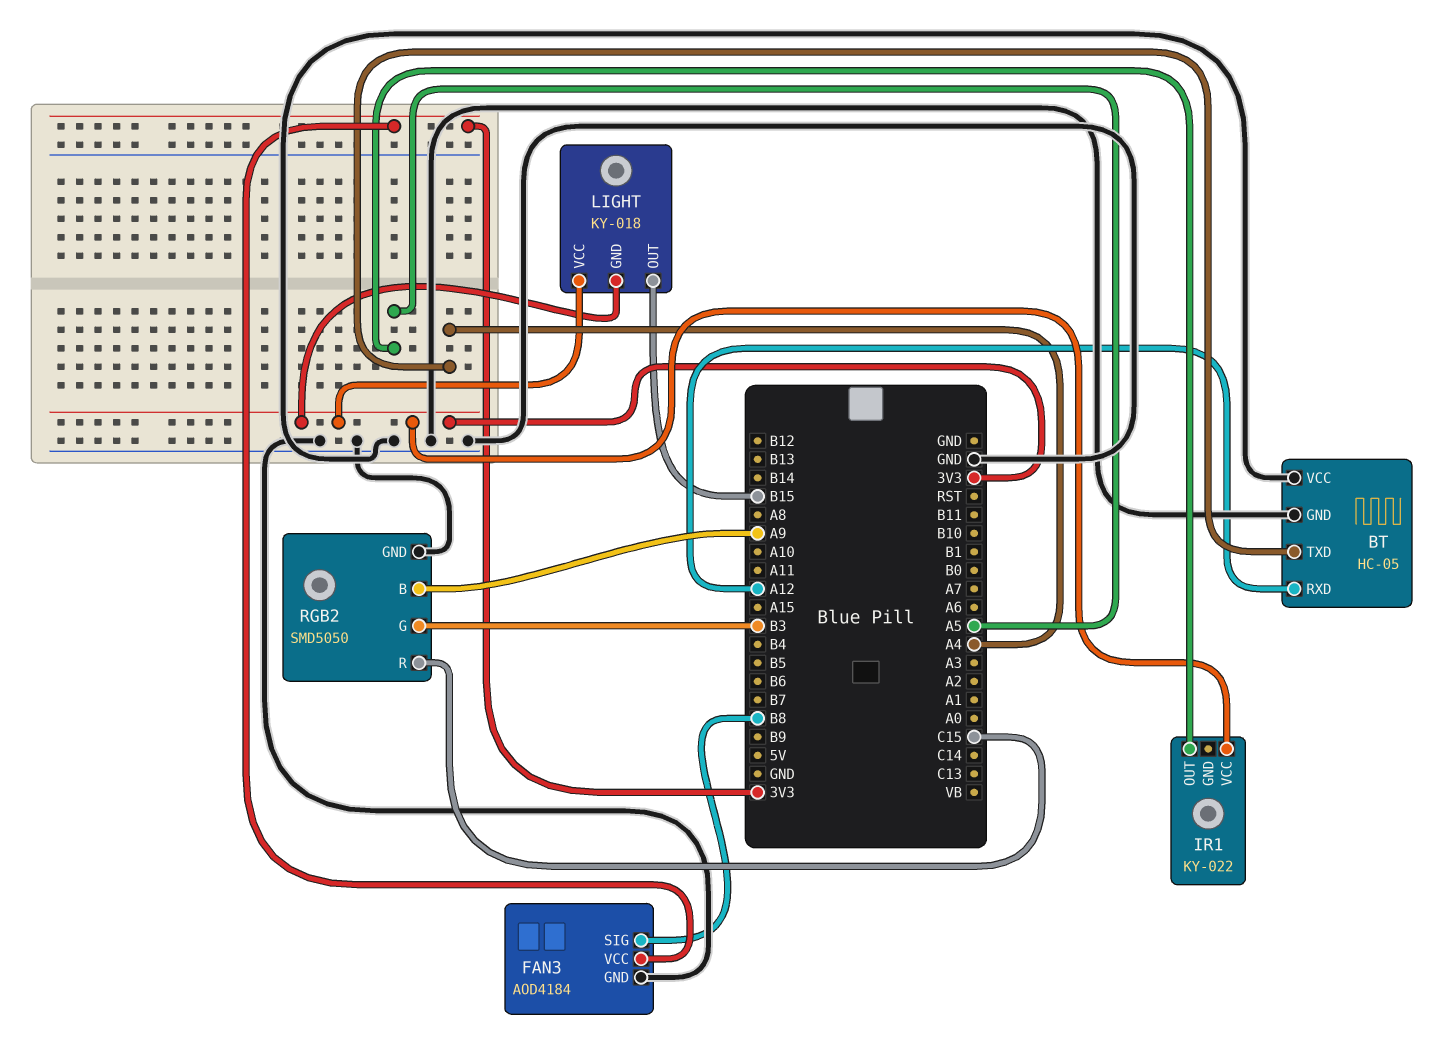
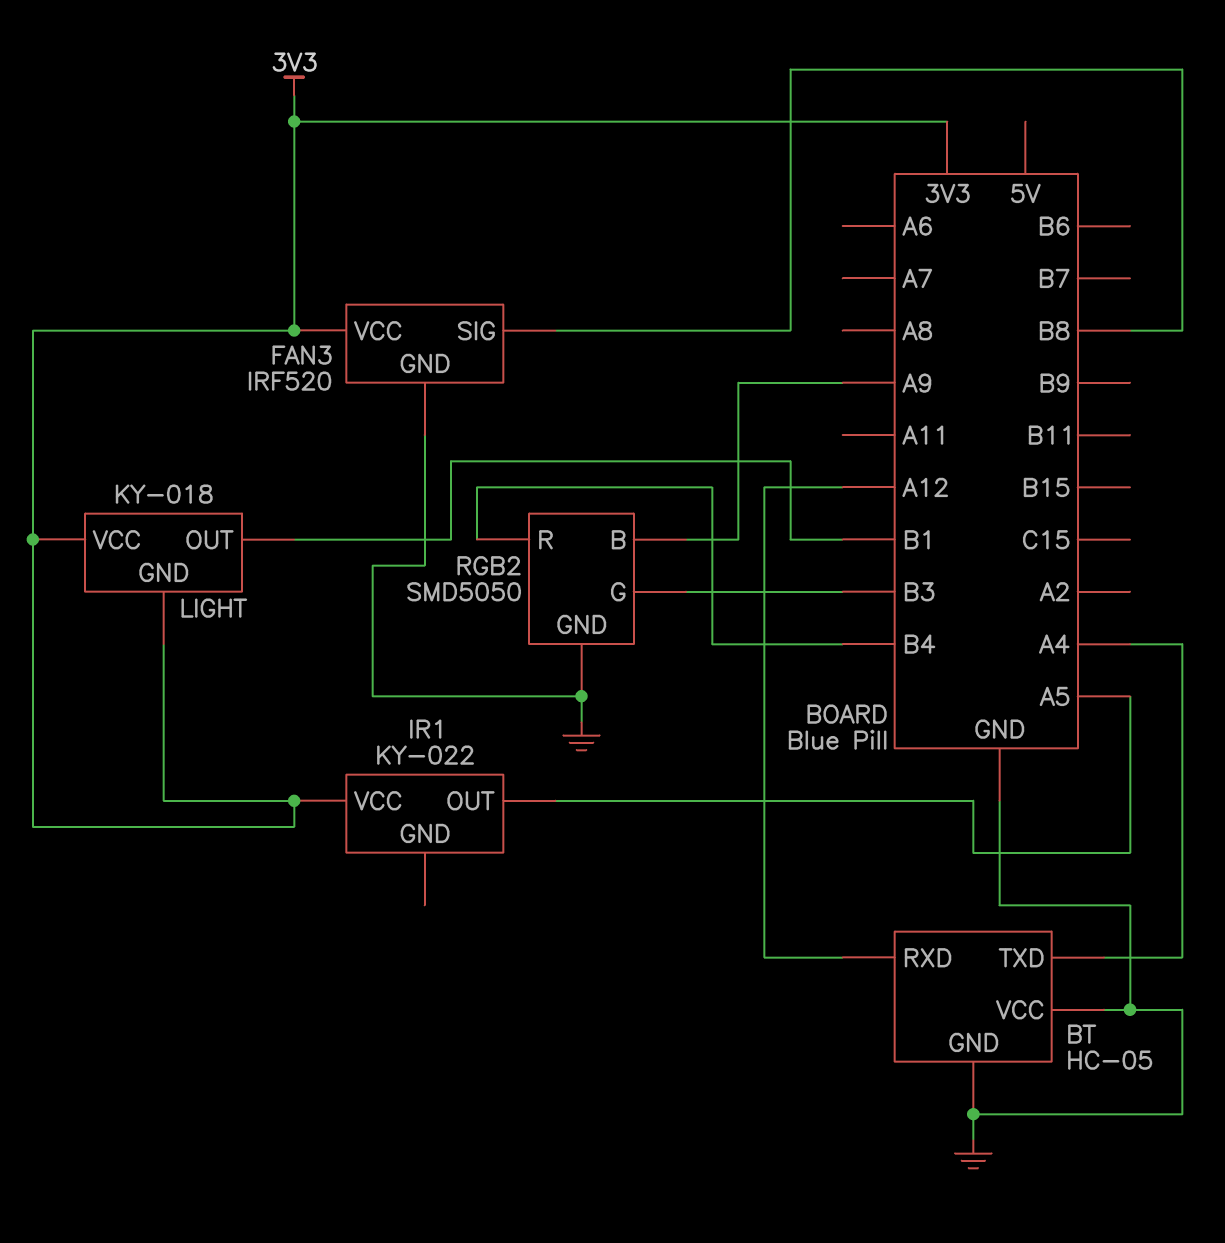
FAN3: AOD4184 -> IRF520
LIGHT pin OUT: B15 -> B1
RGB2 pin R: C15 -> B4

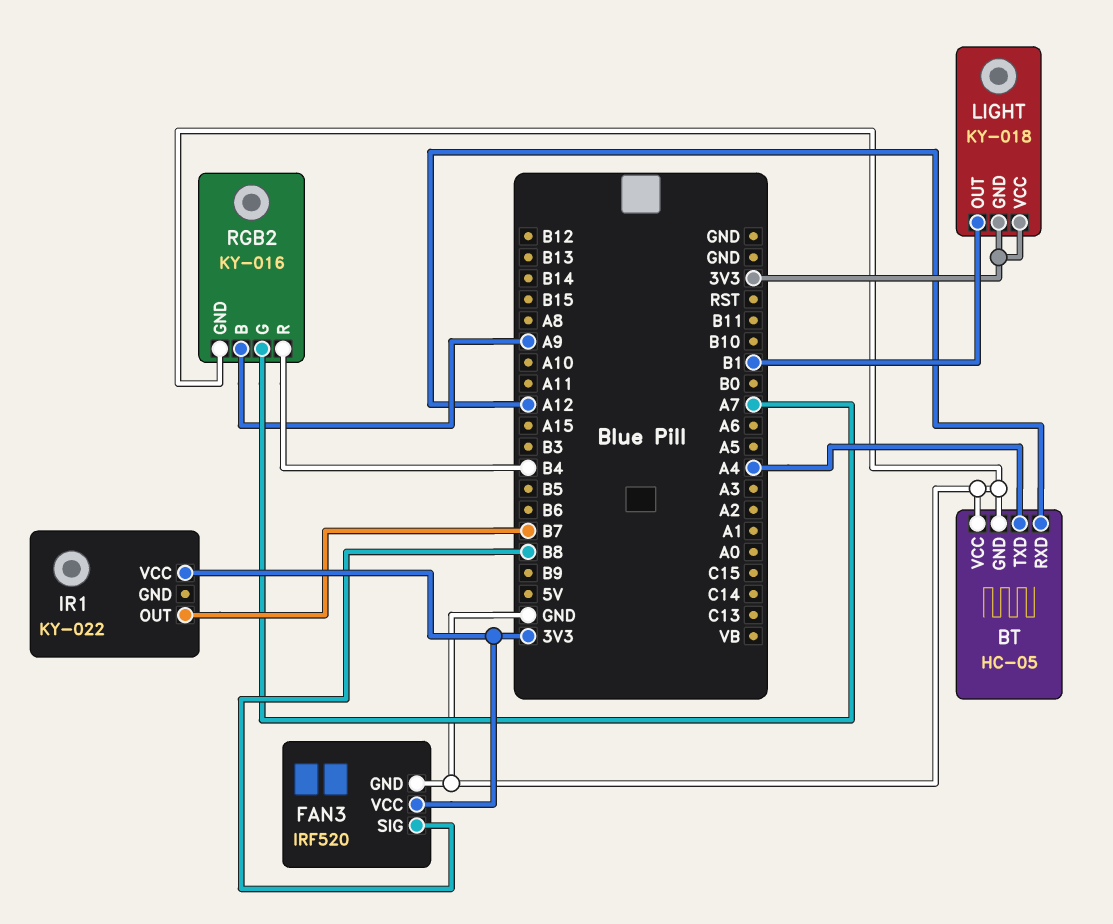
IR1 pin OUT: A5 -> B7
RGB2: SMD5050 -> KY-016
RGB2 pin G: B3 -> A7

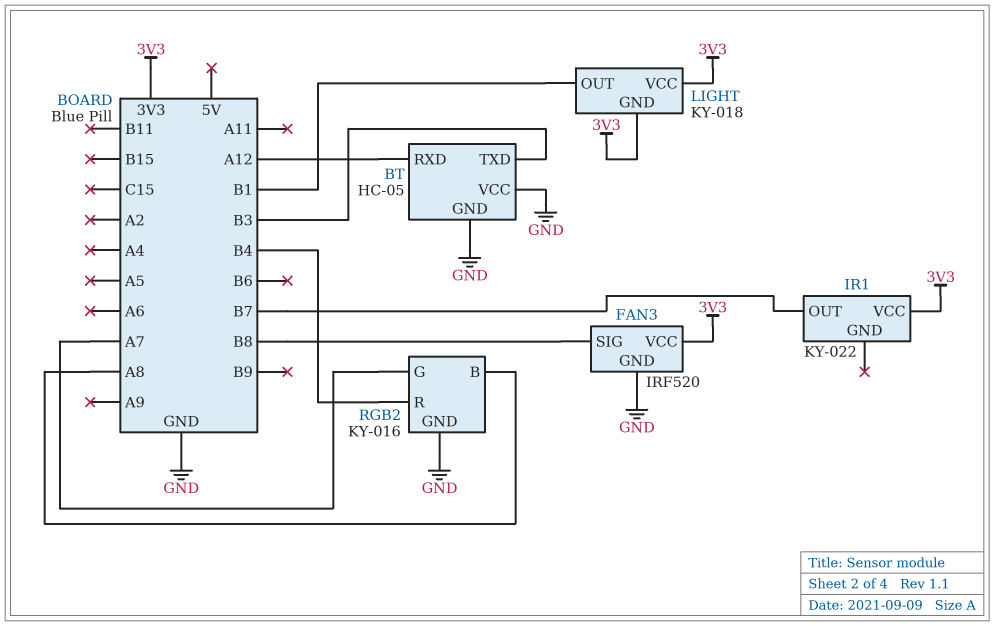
BT pin TXD: A4 -> B3
RGB2 pin B: A9 -> A8

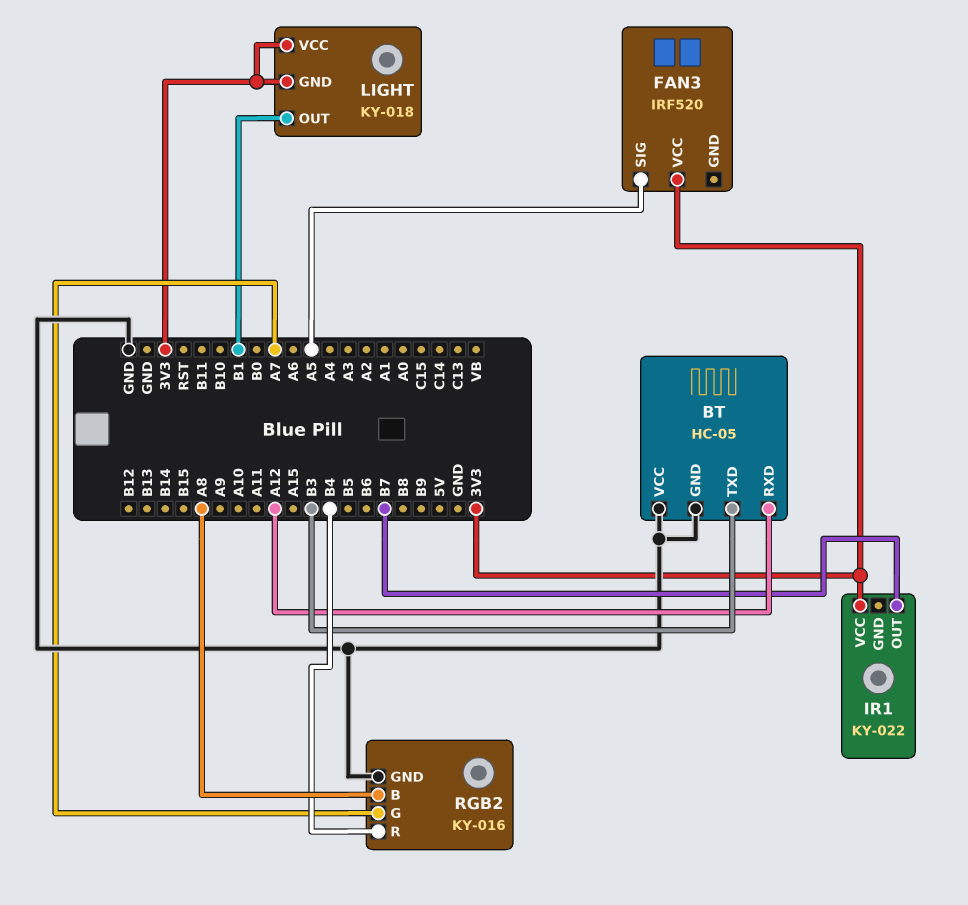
FAN3 pin GND: GND -> none
FAN3 pin SIG: B8 -> A5

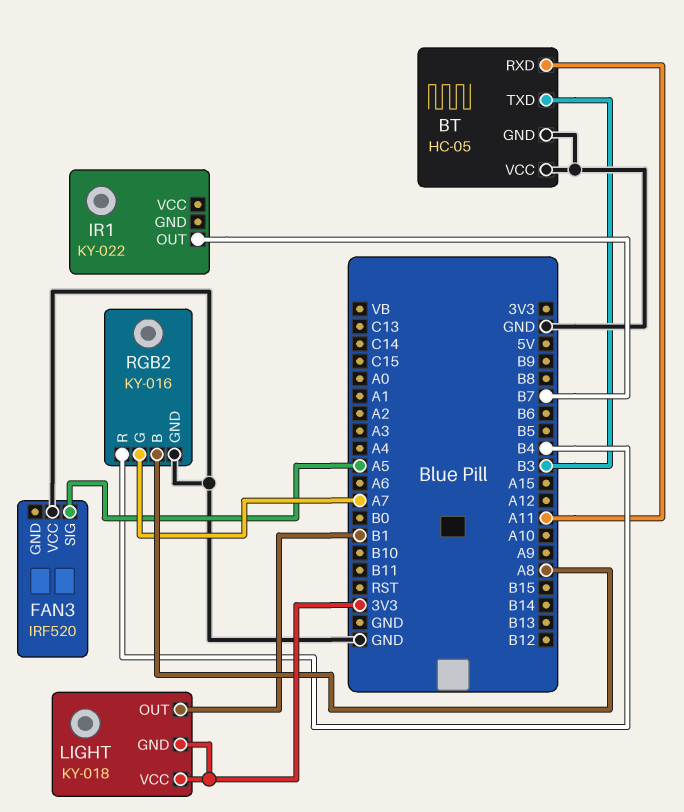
BT pin RXD: A12 -> A11
FAN3 pin VCC: 3V3 -> GND
IR1 pin VCC: 3V3 -> none

